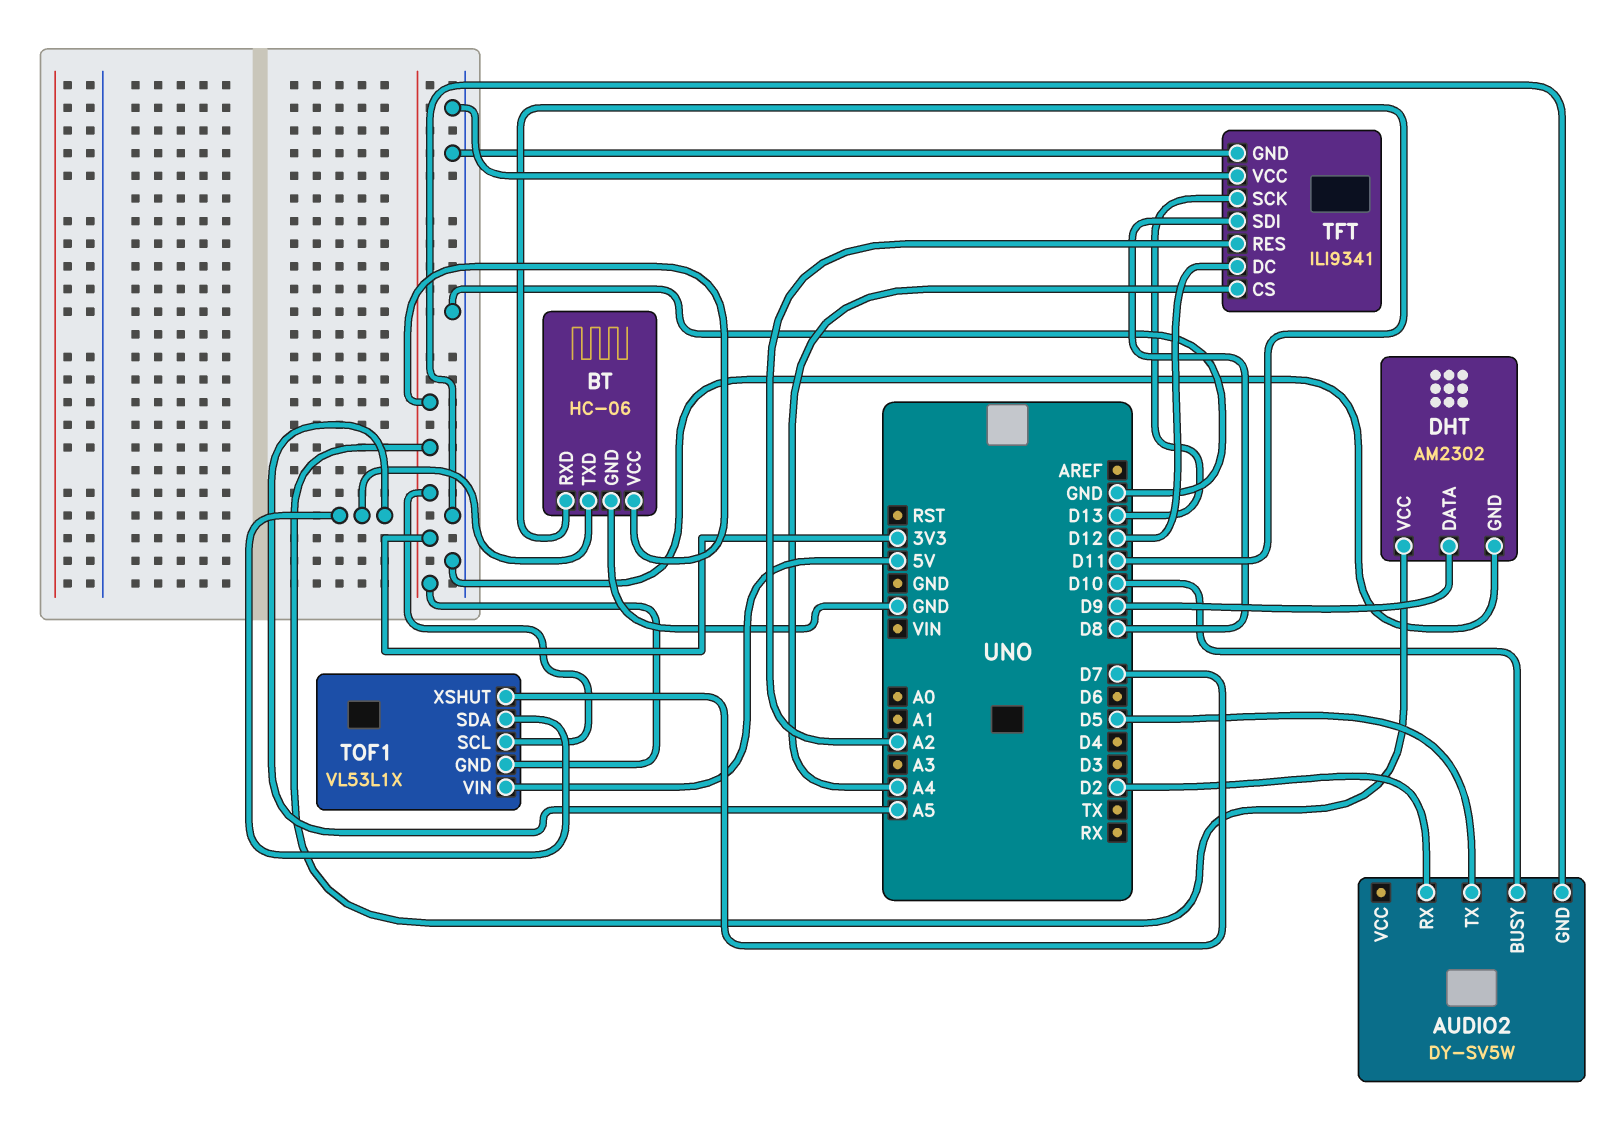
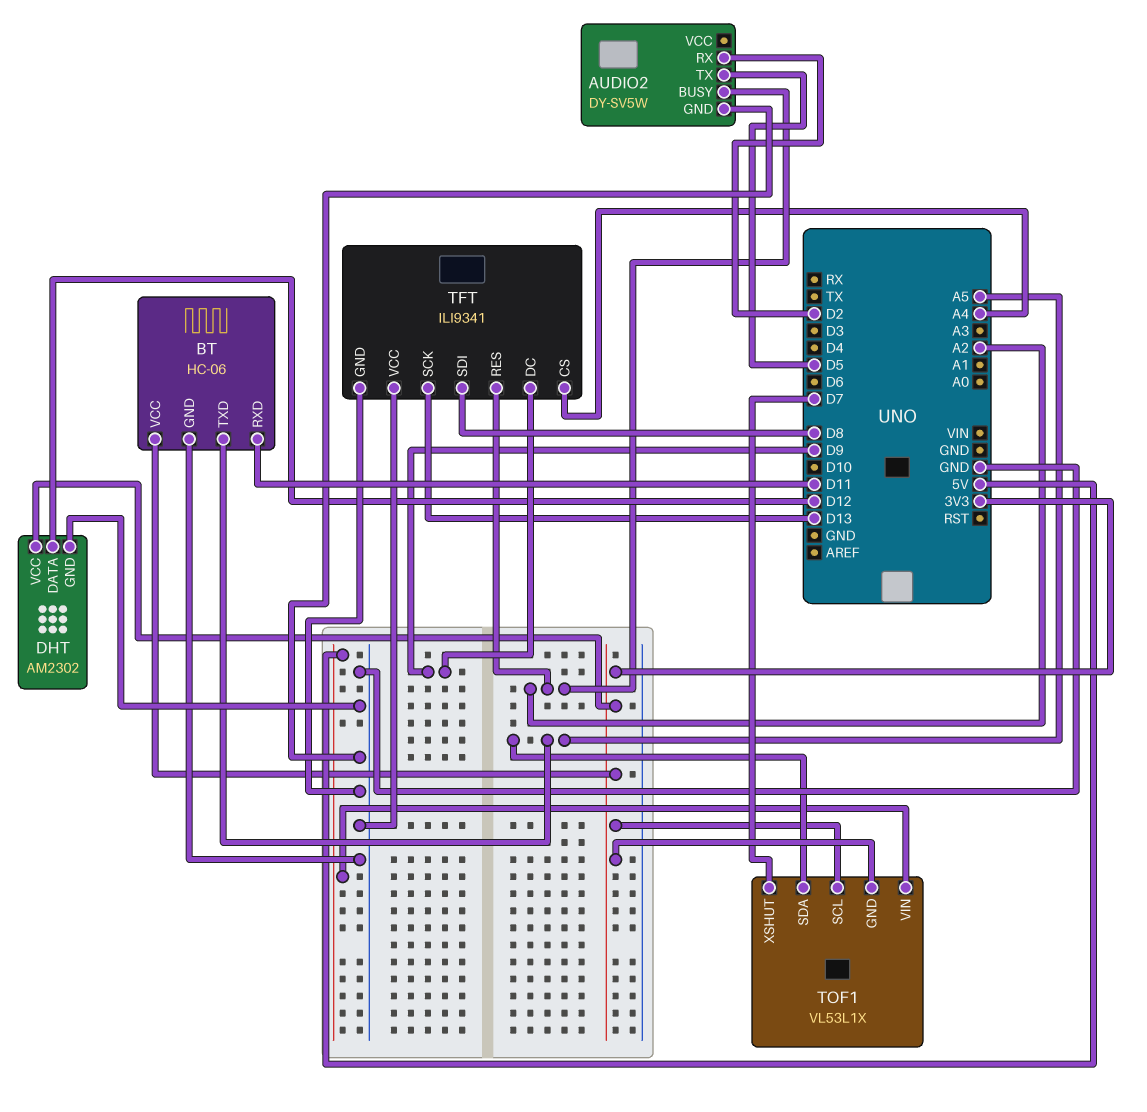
AUDIO2 pin BUSY: D10 -> A2
DHT pin DATA: D9 -> D12
TFT pin DC: D12 -> D9

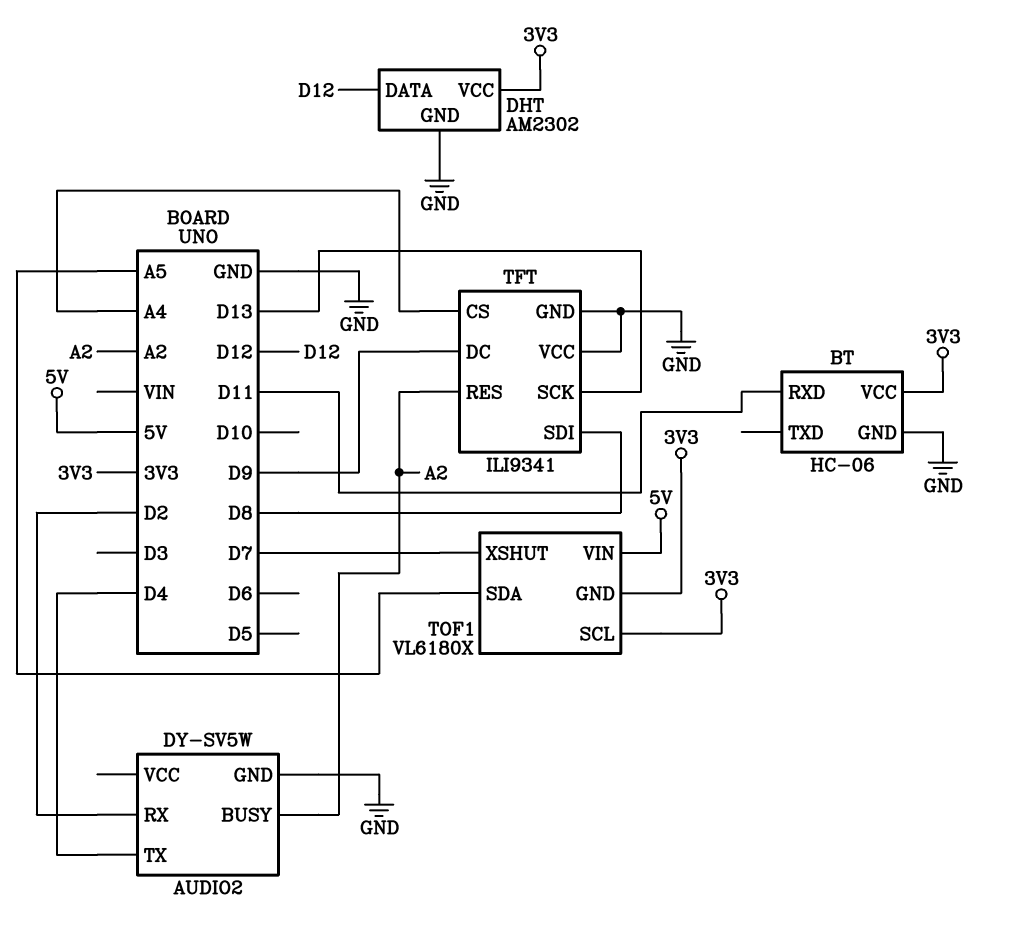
AUDIO2 pin TX: D5 -> D4
BT pin TXD: A5 -> none
TOF1: VL53L1X -> VL6180X

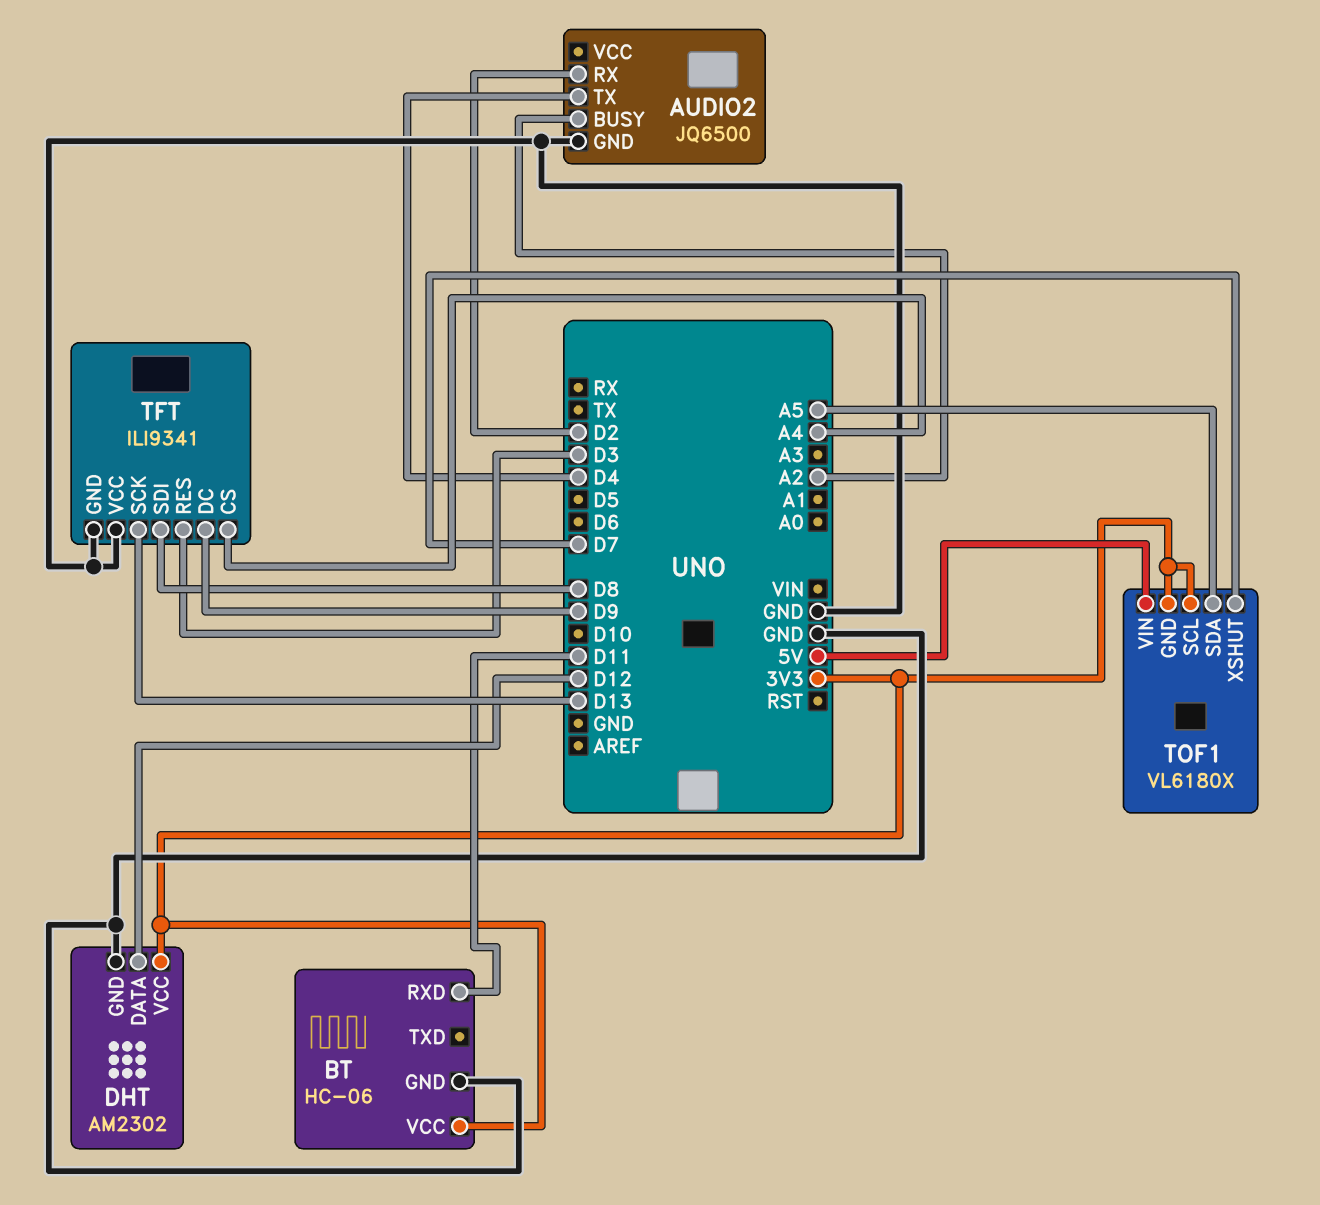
AUDIO2: DY-SV5W -> JQ6500
TFT pin RES: A2 -> D3

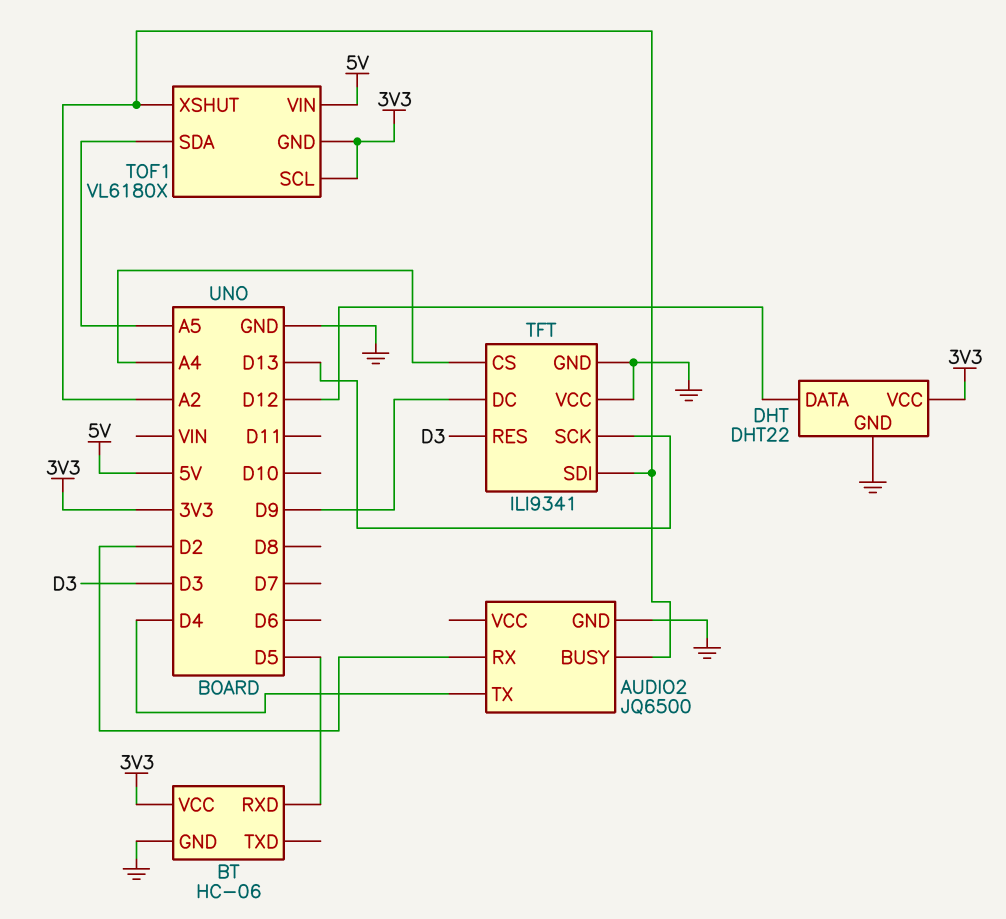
BT pin RXD: D11 -> D5
DHT: AM2302 -> DHT22
TFT pin SDI: D8 -> A2
TOF1 pin XSHUT: D7 -> A2

